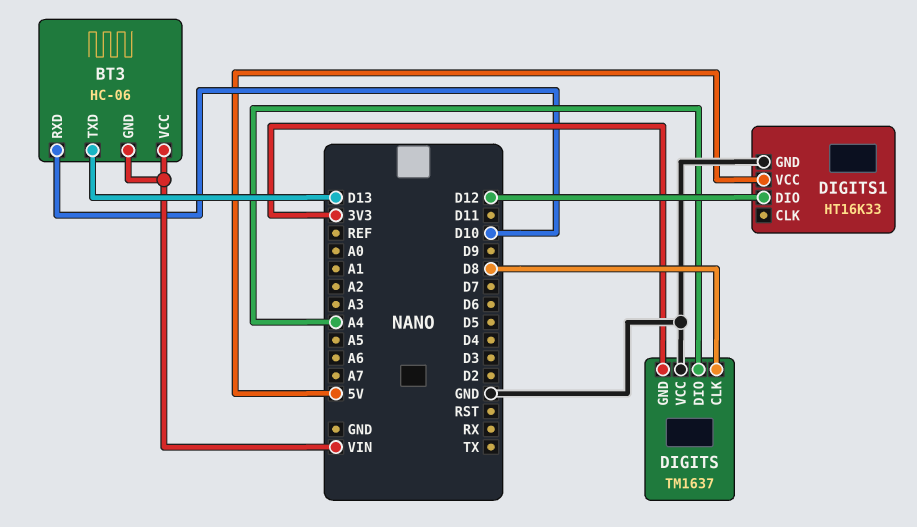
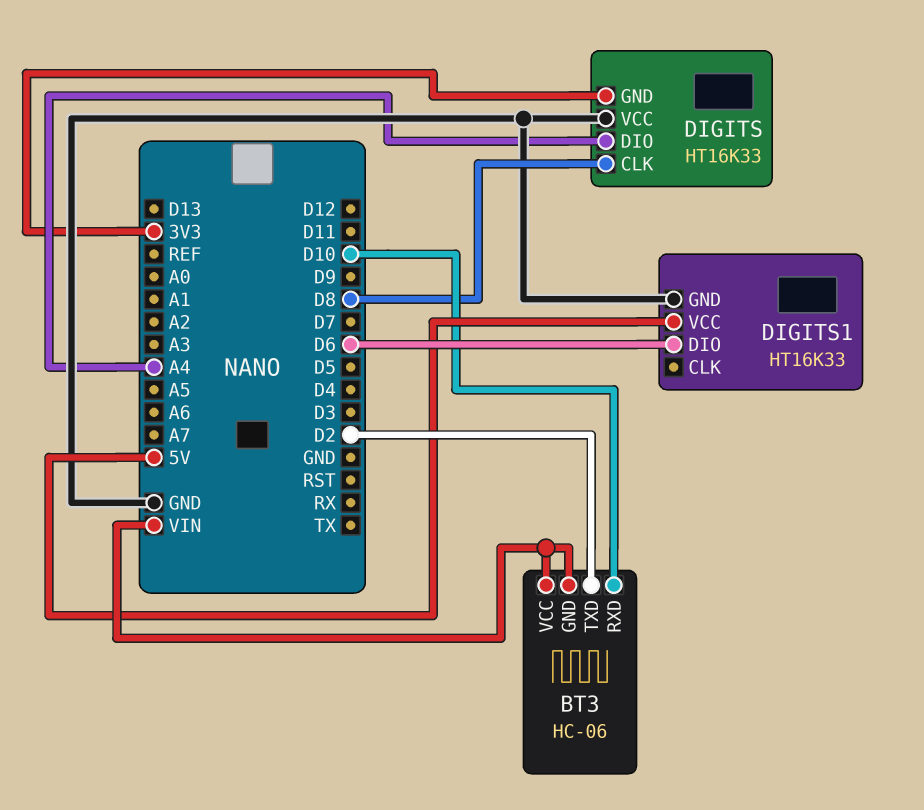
BT3 pin TXD: D13 -> D2
DIGITS: TM1637 -> HT16K33
DIGITS1 pin DIO: D12 -> D6

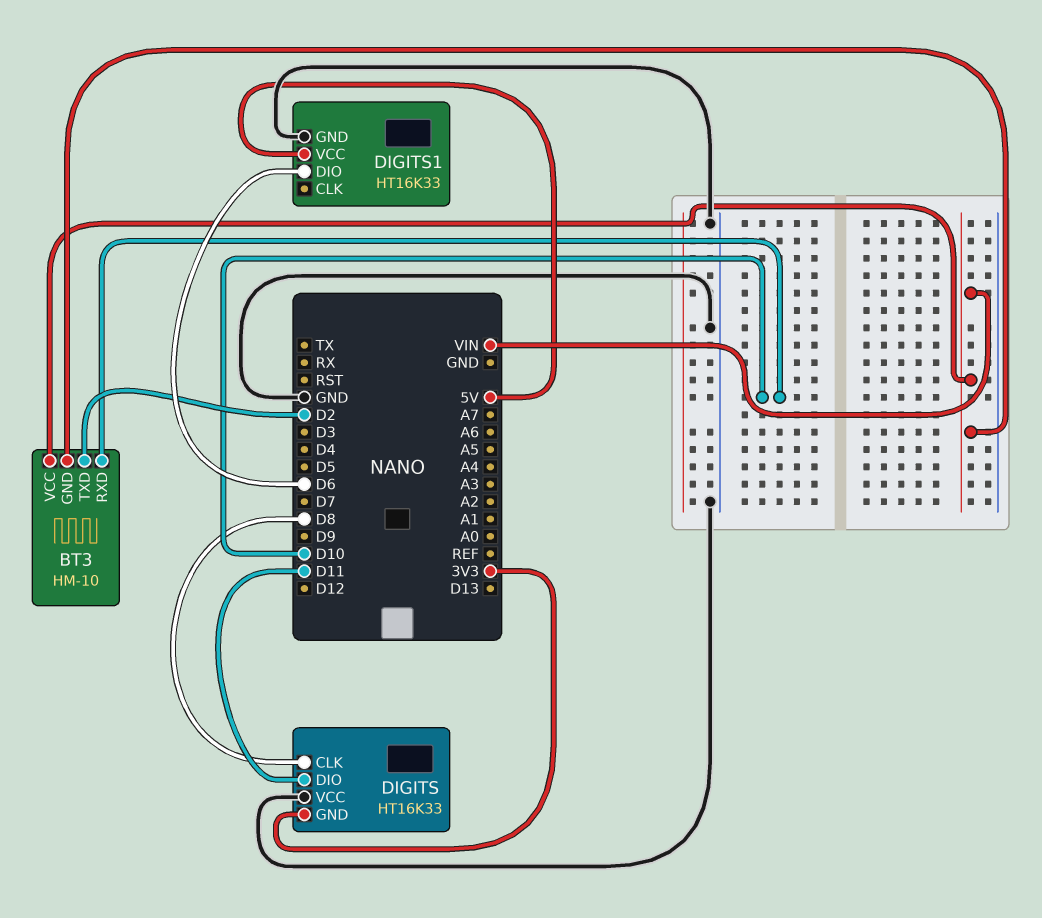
BT3: HC-06 -> HM-10
DIGITS pin DIO: A4 -> D11

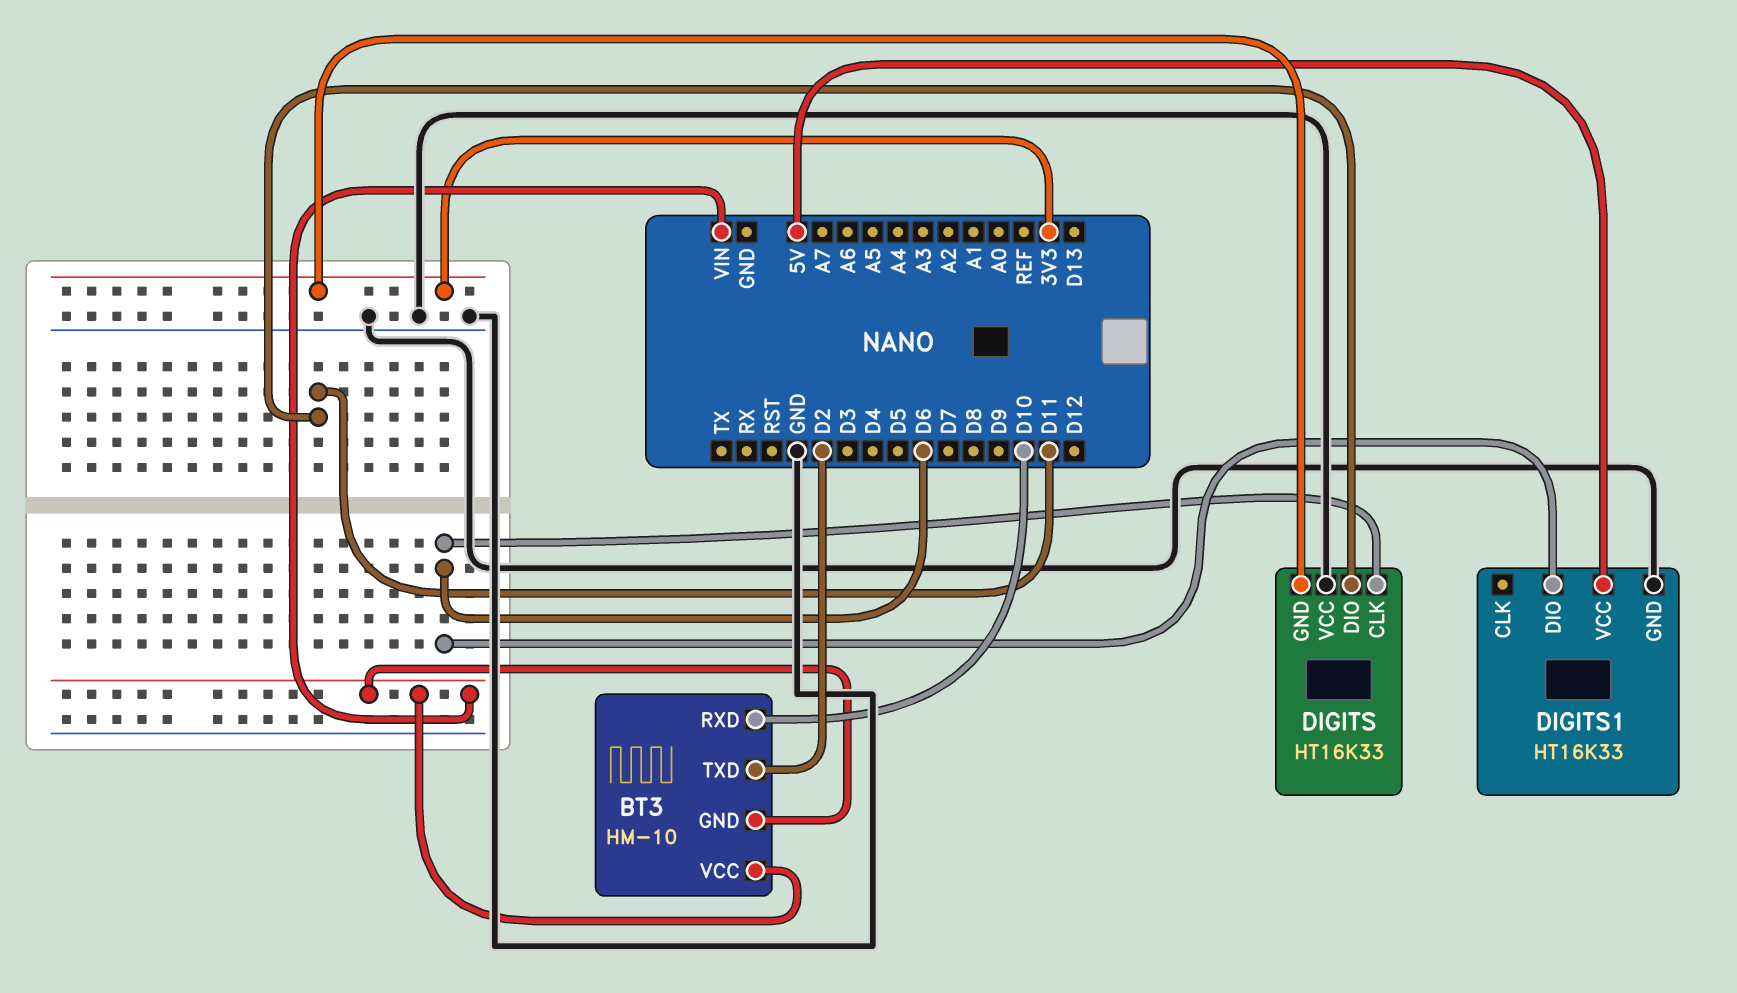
DIGITS pin CLK: D8 -> D6

